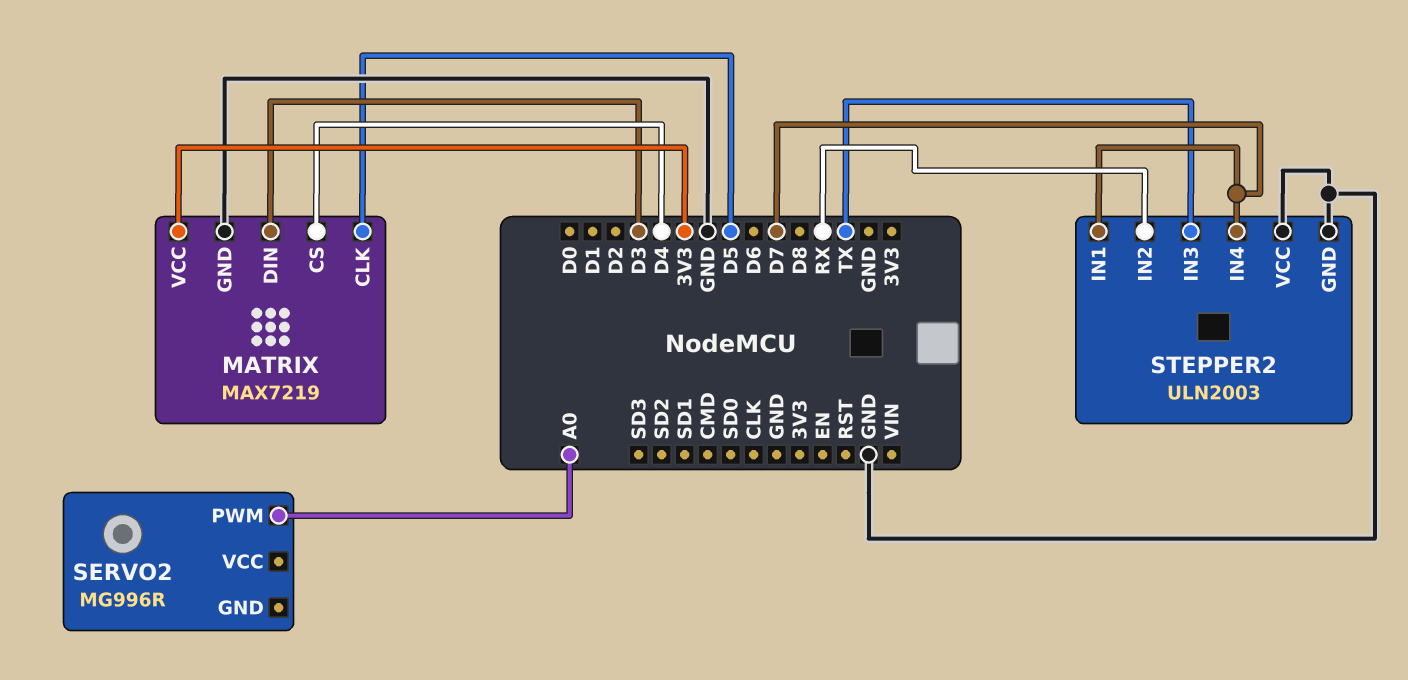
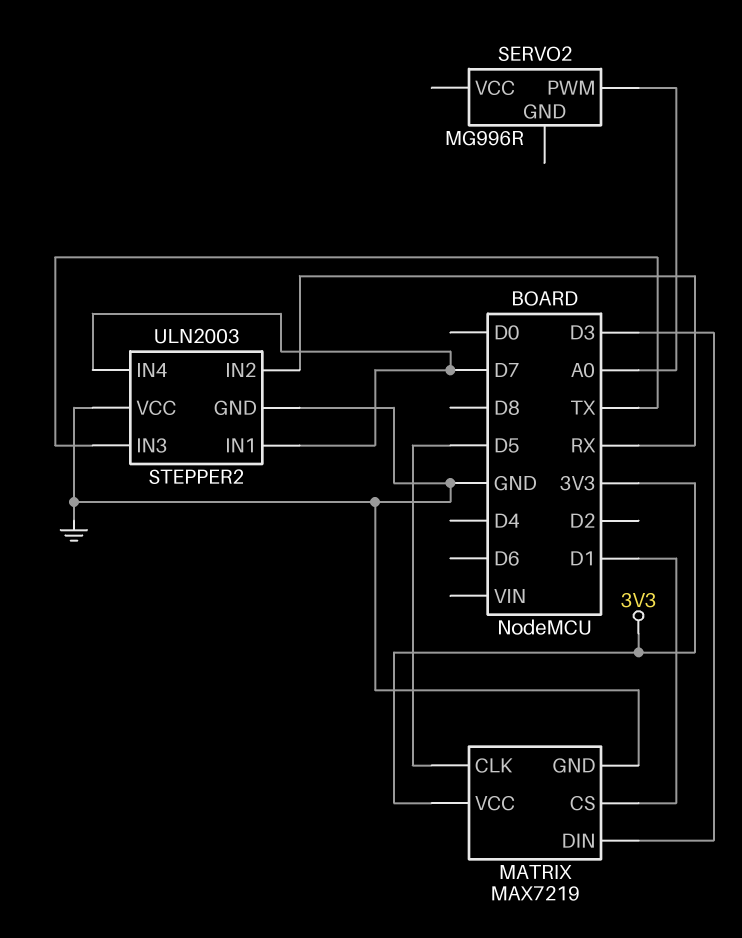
MATRIX pin CS: D4 -> D1

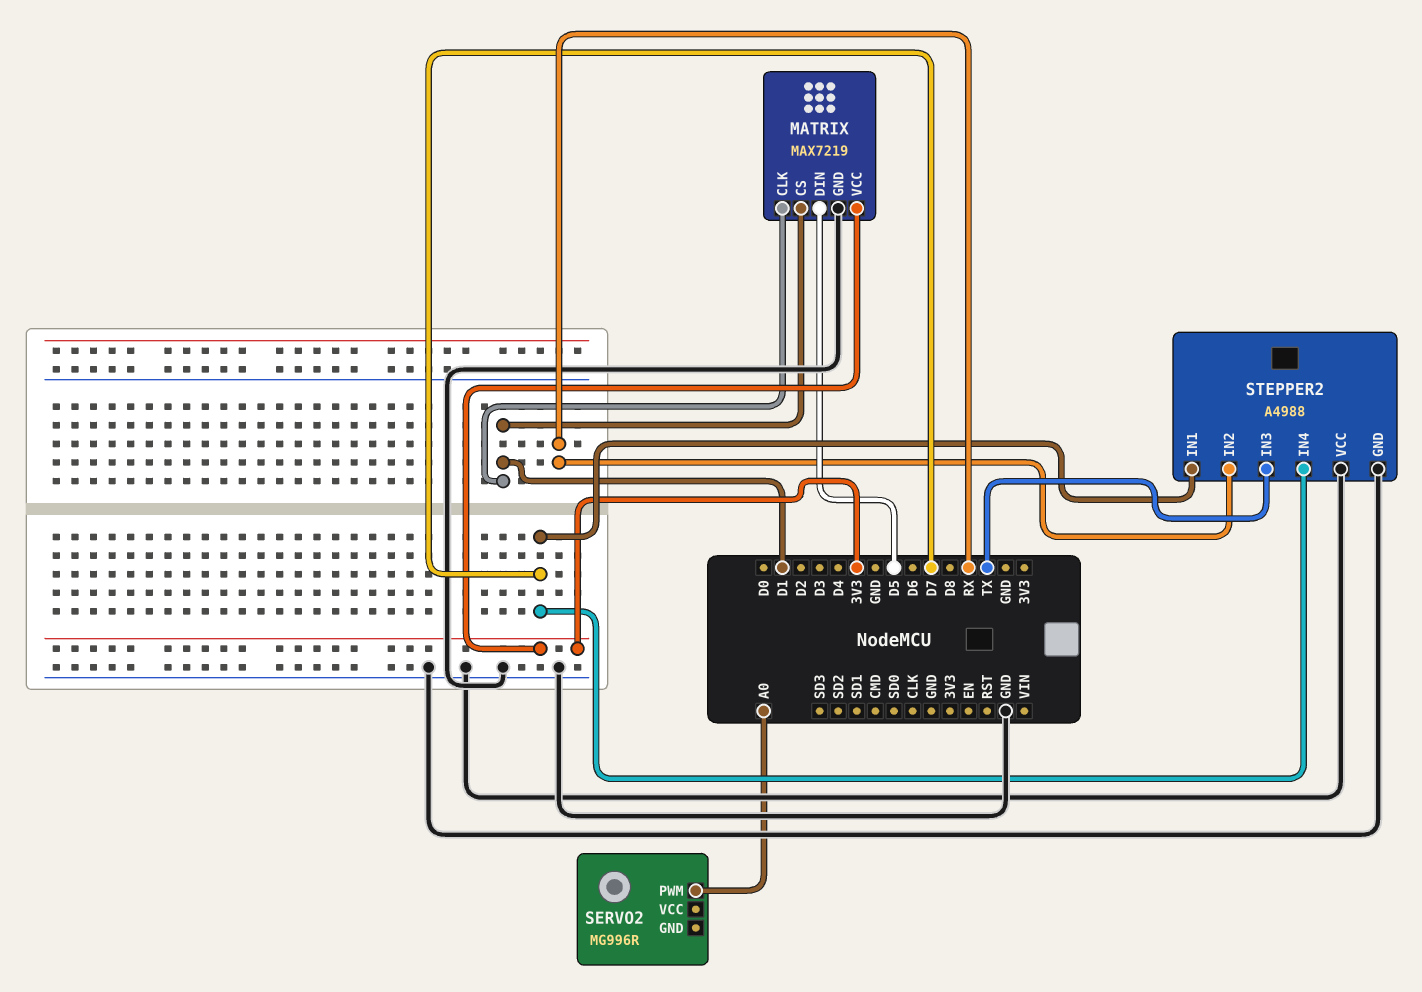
MATRIX pin CLK: D5 -> D1
MATRIX pin DIN: D3 -> D5
STEPPER2: ULN2003 -> A4988

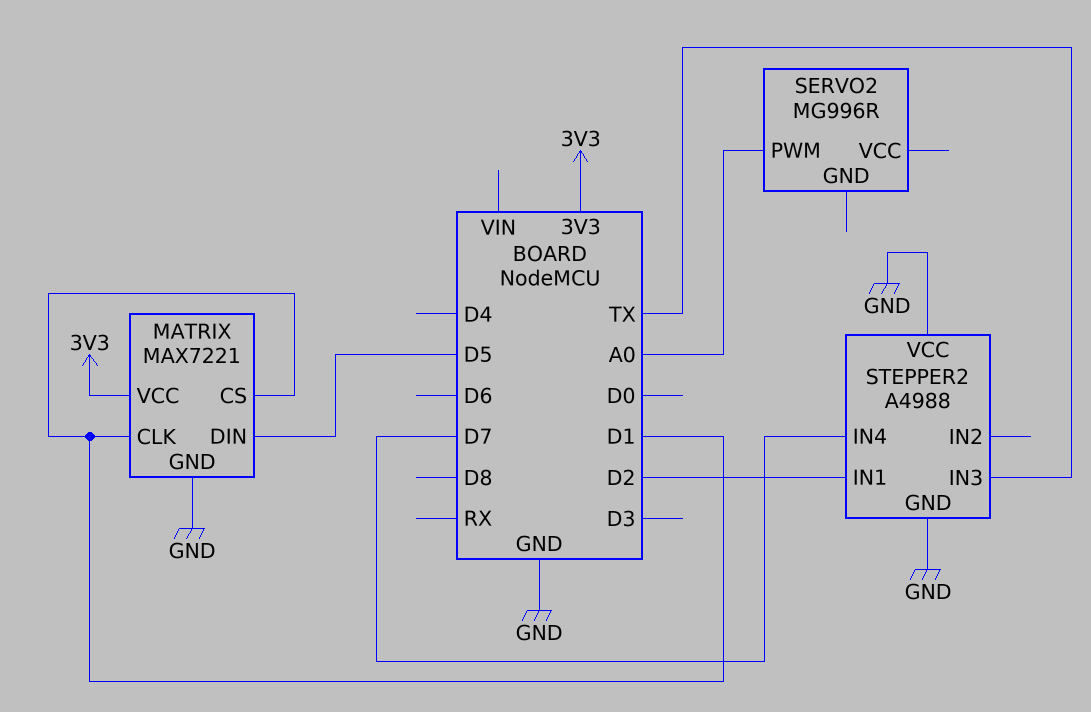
MATRIX: MAX7219 -> MAX7221
STEPPER2 pin IN1: D7 -> D2
STEPPER2 pin IN2: RX -> none

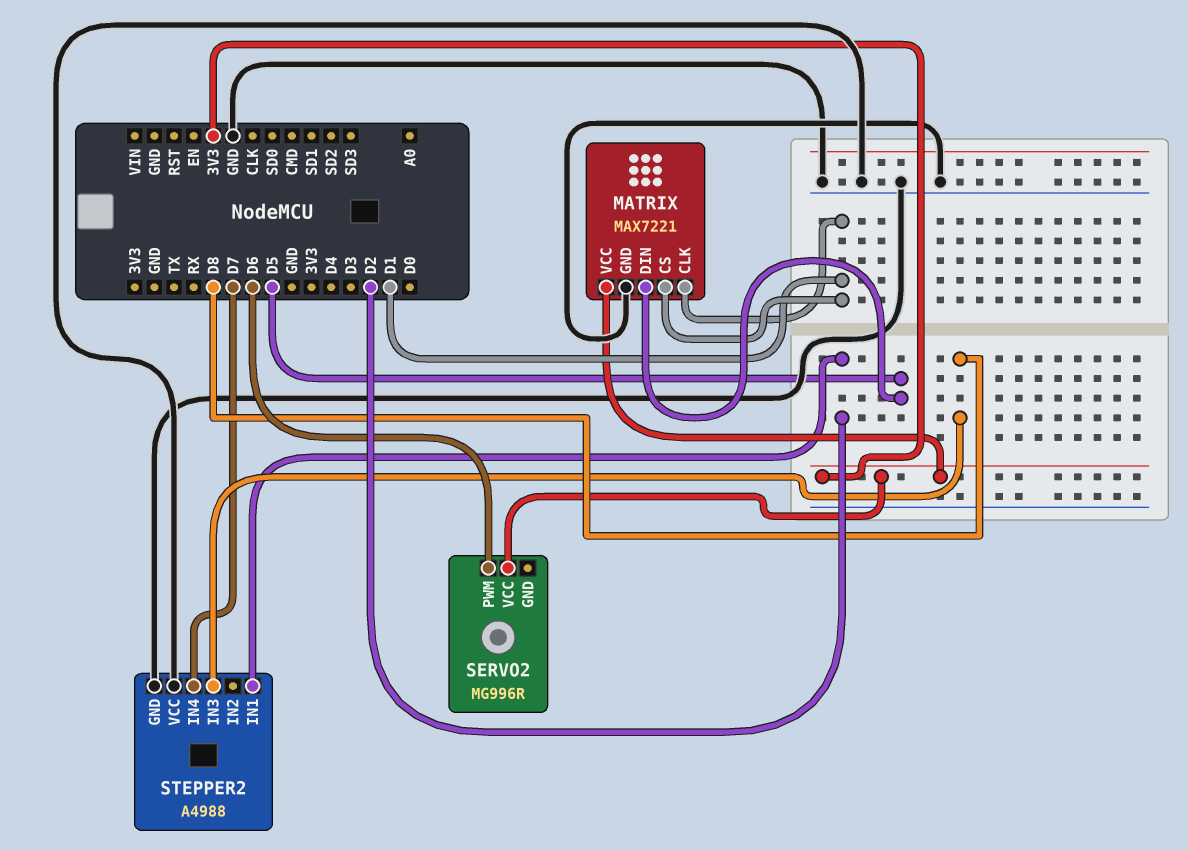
SERVO2 pin PWM: A0 -> D6
SERVO2 pin VCC: none -> 3V3
STEPPER2 pin IN3: TX -> D8

